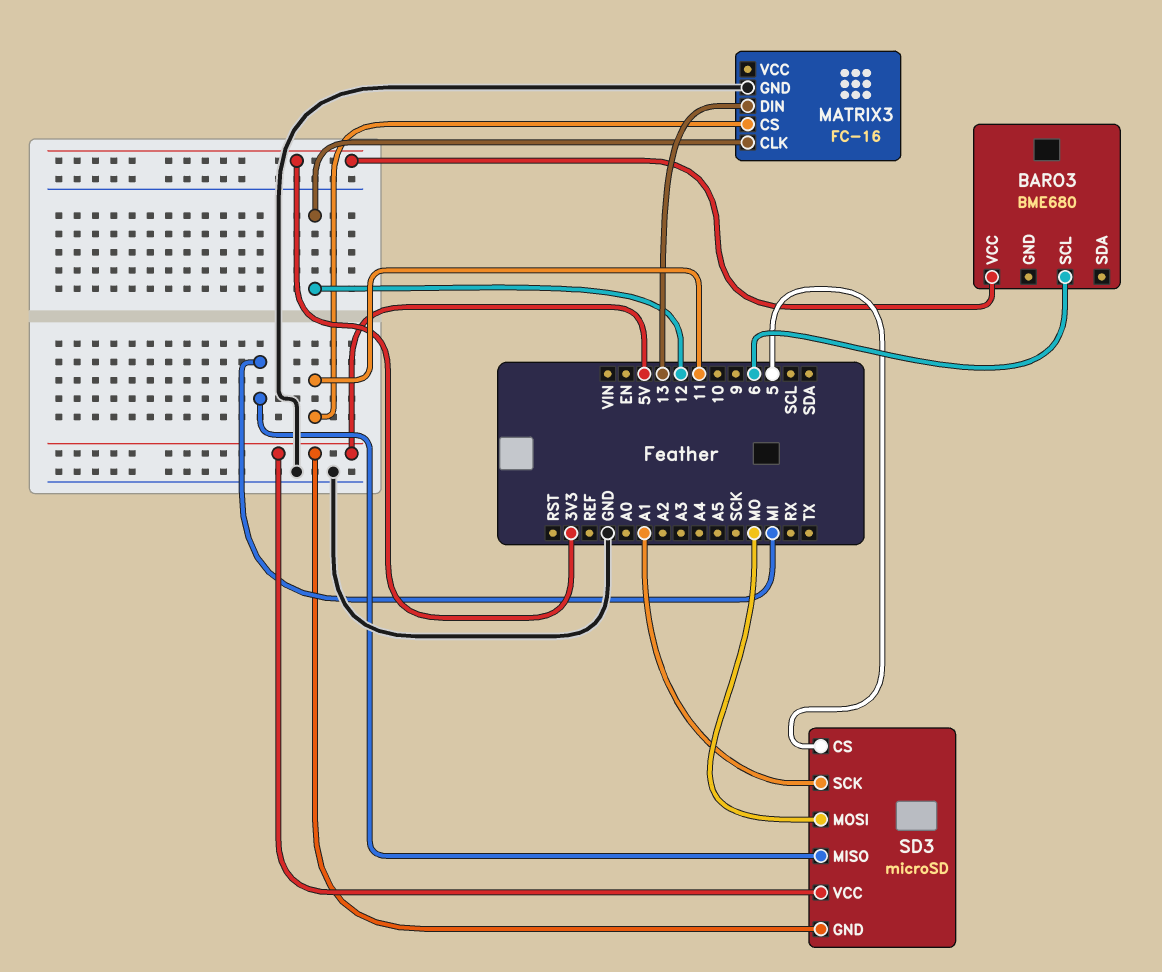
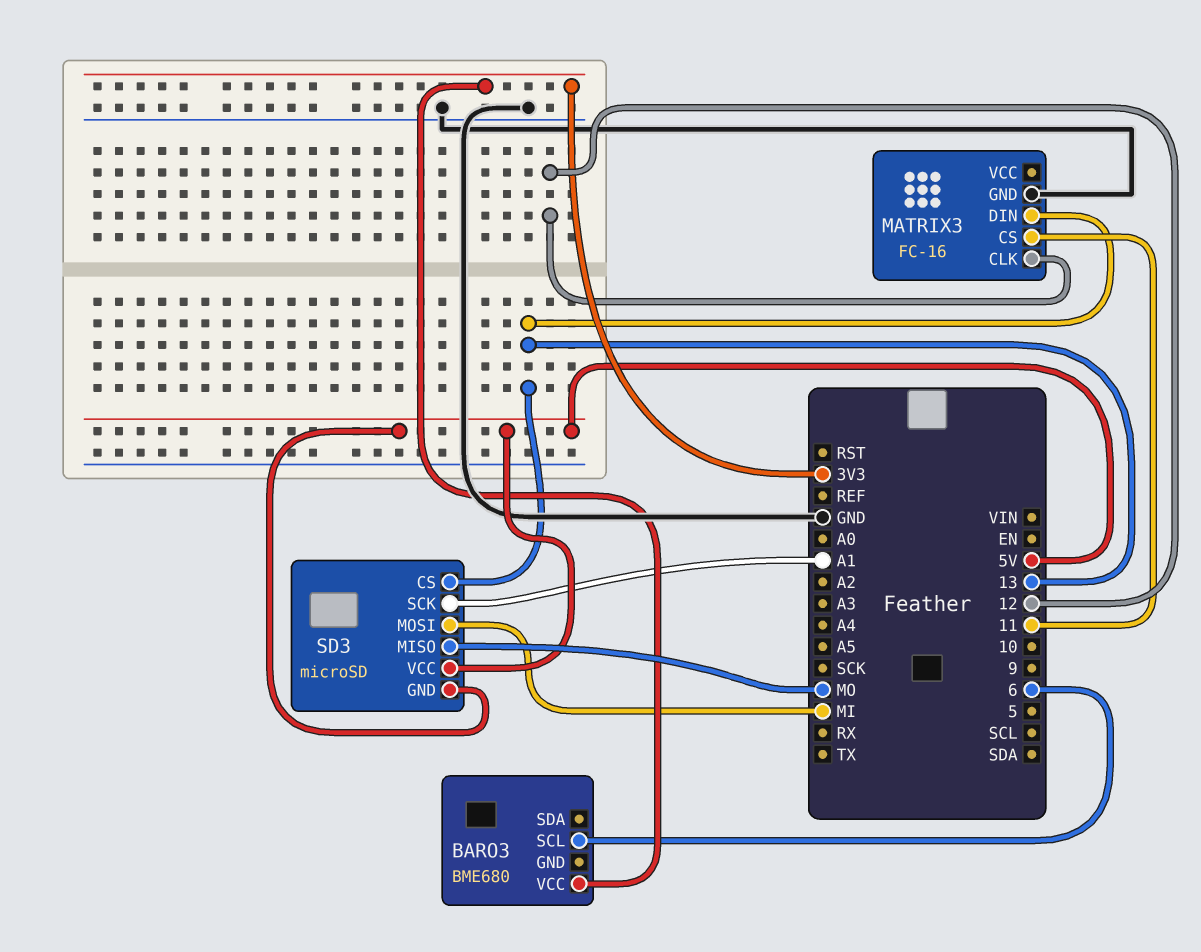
SD3 pin CS: 5 -> 13
SD3 pin MISO: MI -> MO
SD3 pin MOSI: MO -> MI

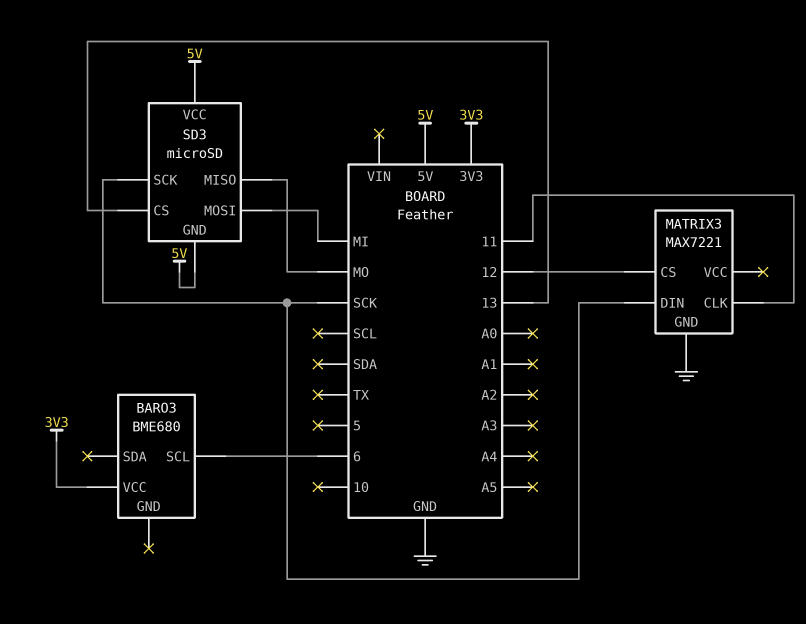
MATRIX3: FC-16 -> MAX7221
MATRIX3 pin CLK: 12 -> 11
MATRIX3 pin CS: 11 -> 12
MATRIX3 pin DIN: 13 -> SCK
SD3 pin SCK: A1 -> SCK

